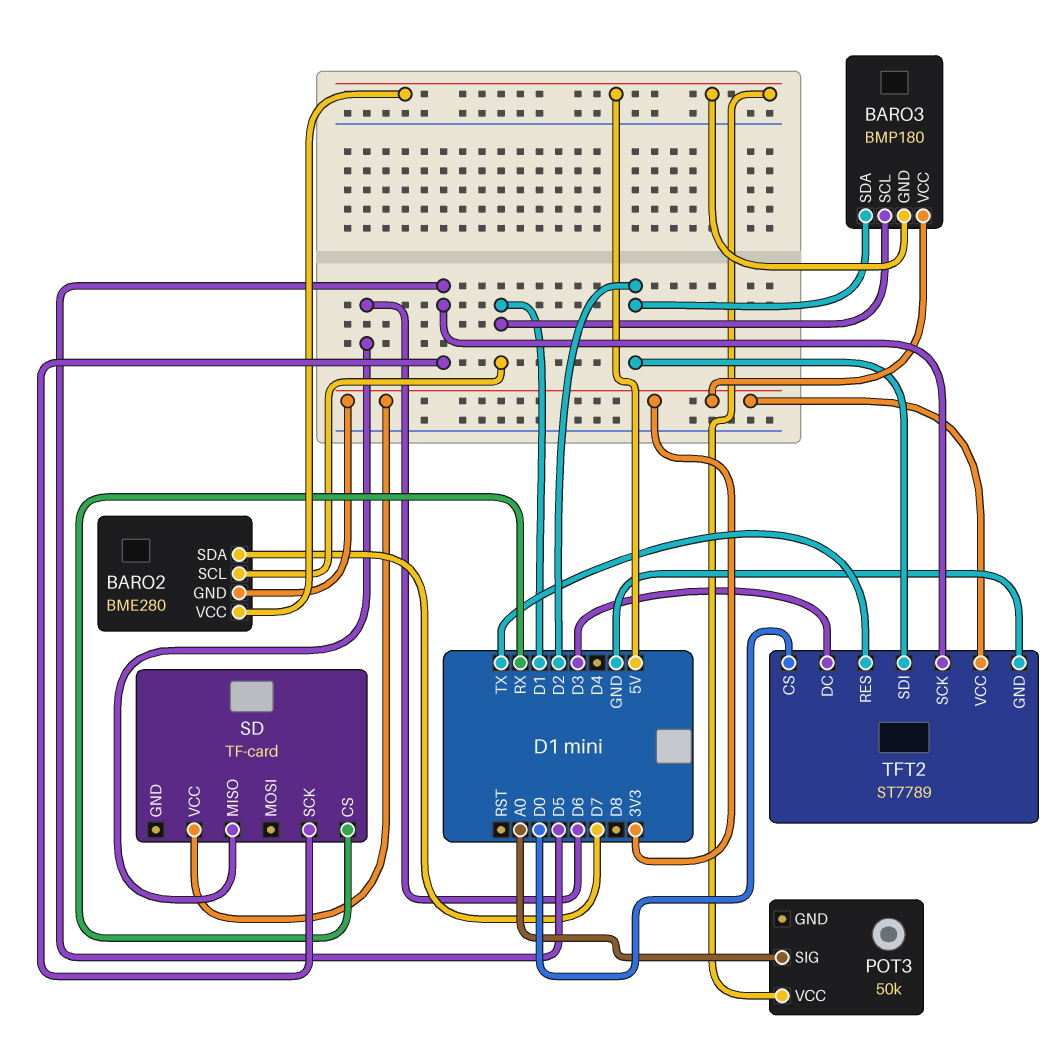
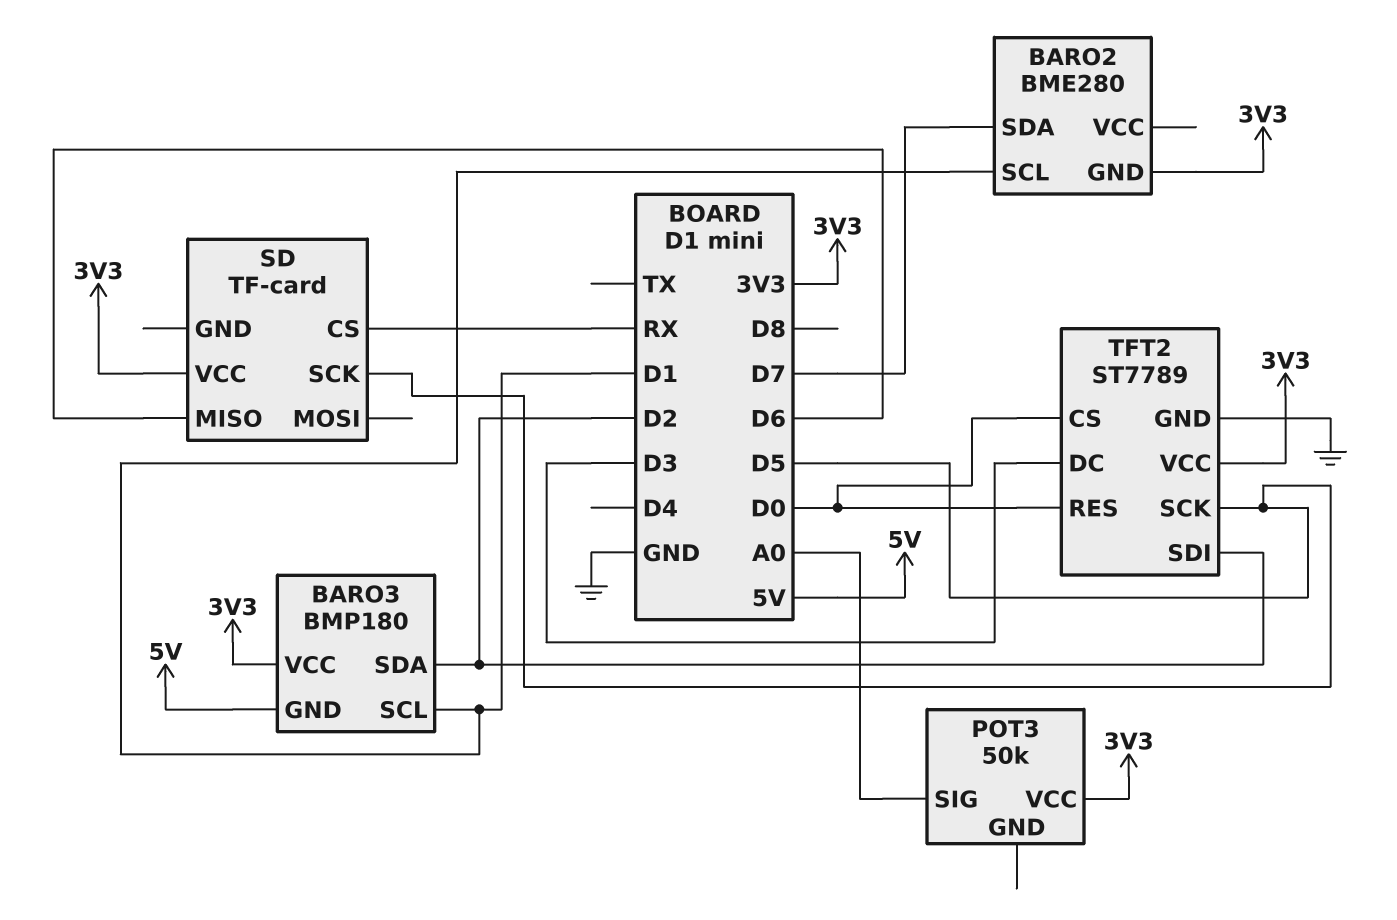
BARO2 pin VCC: 5V -> none
POT3 pin VCC: 5V -> 3V3
TFT2 pin RES: TX -> D0

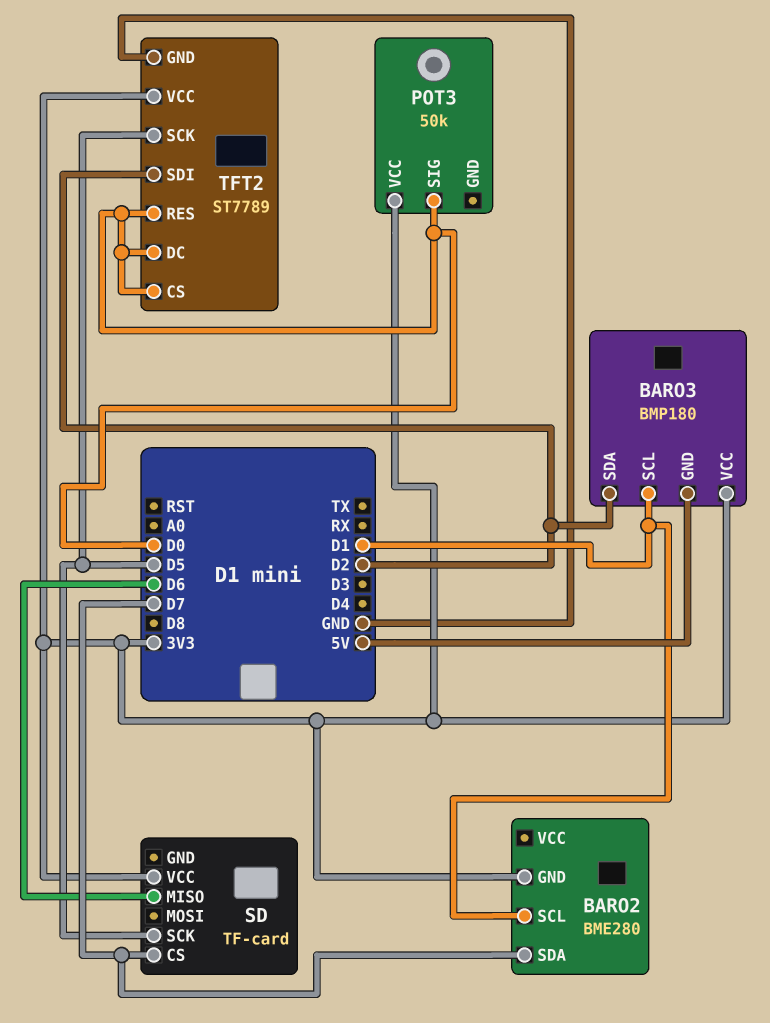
POT3 pin SIG: A0 -> D0
SD pin CS: RX -> D7
TFT2 pin DC: D3 -> D0

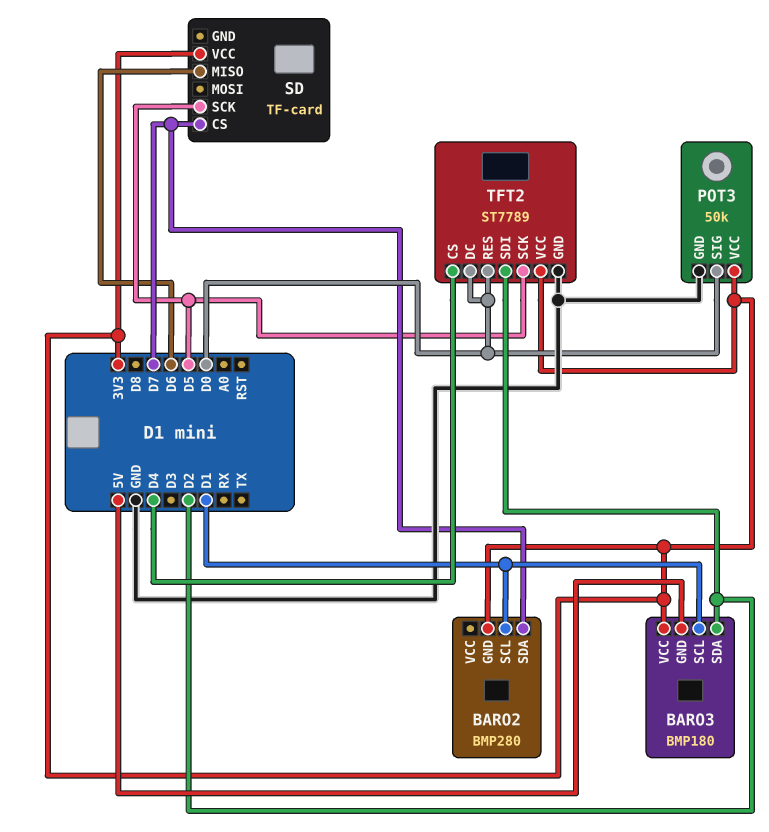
BARO2: BME280 -> BMP280
POT3 pin GND: none -> GND
TFT2 pin CS: D0 -> D4

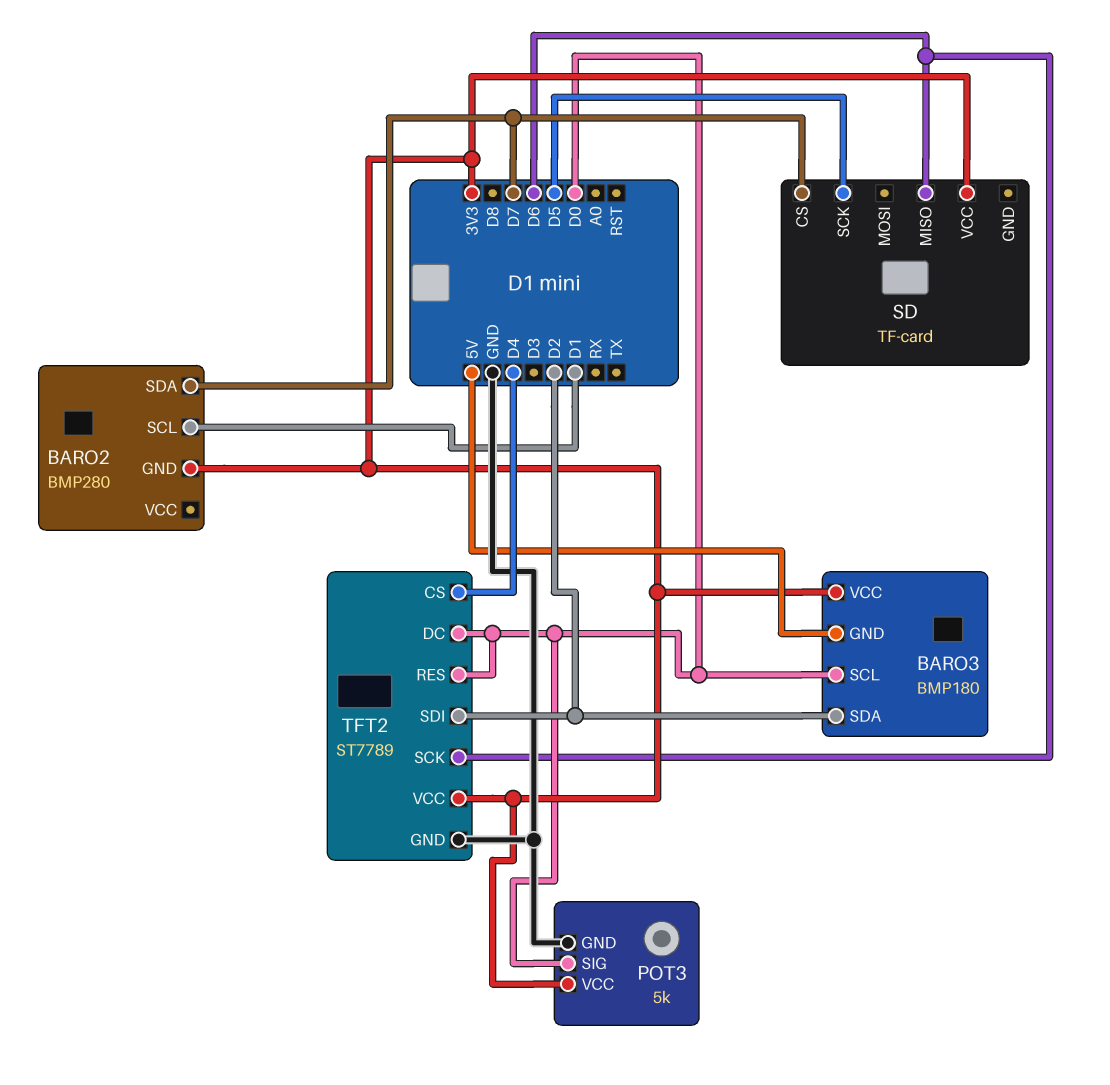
BARO3 pin SCL: D1 -> D0
POT3: 50k -> 5k
TFT2 pin SCK: D5 -> D6

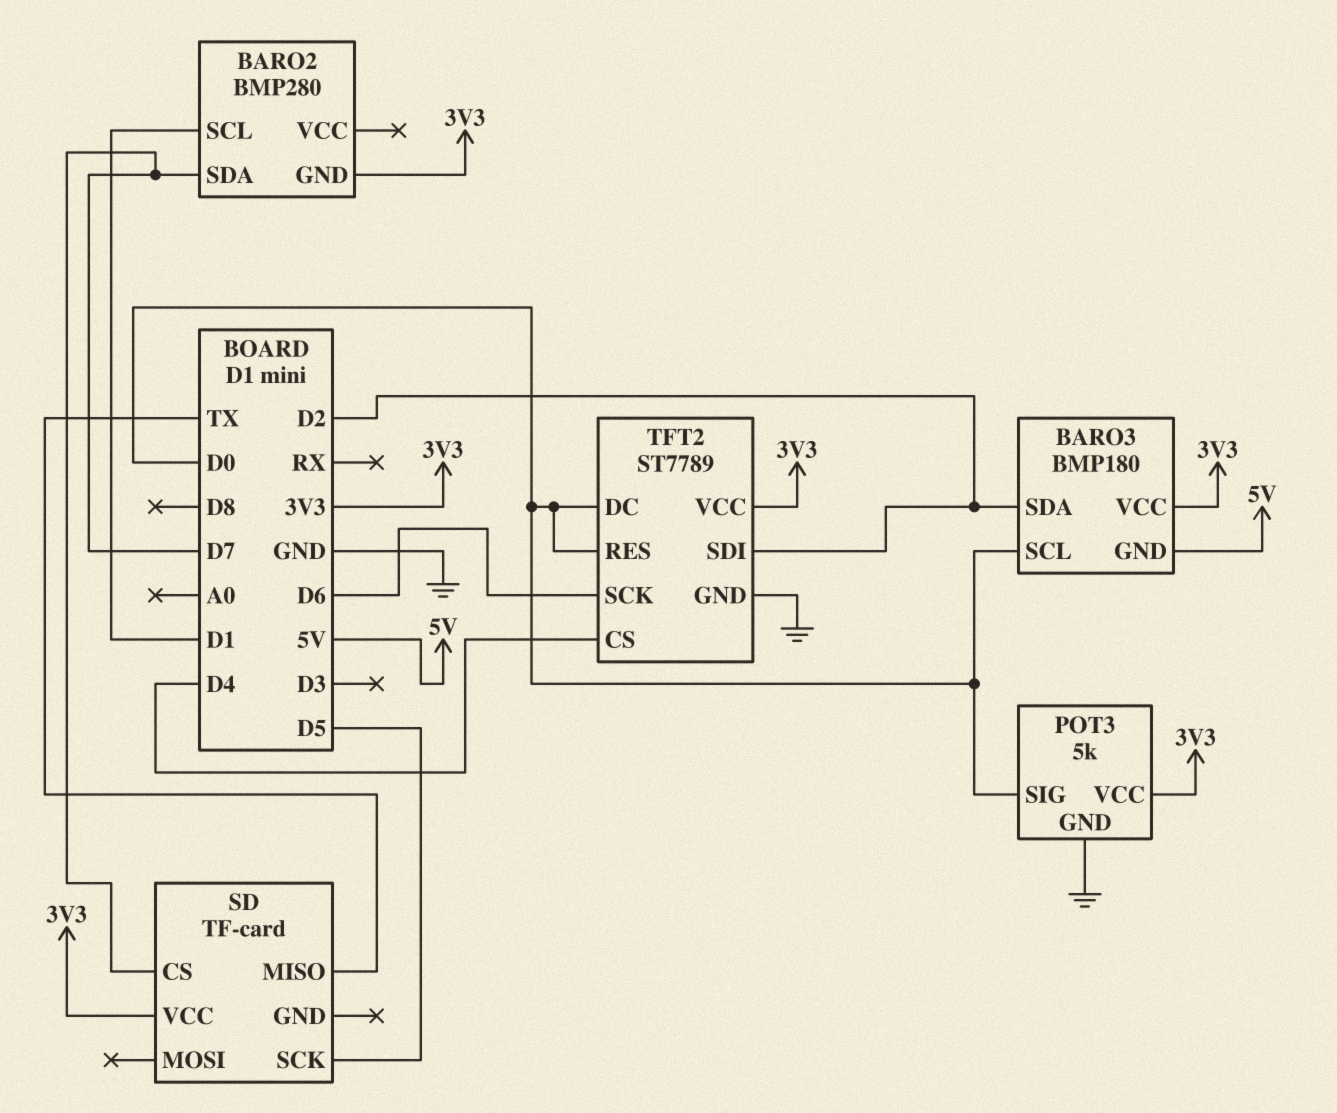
SD pin MISO: D6 -> TX

